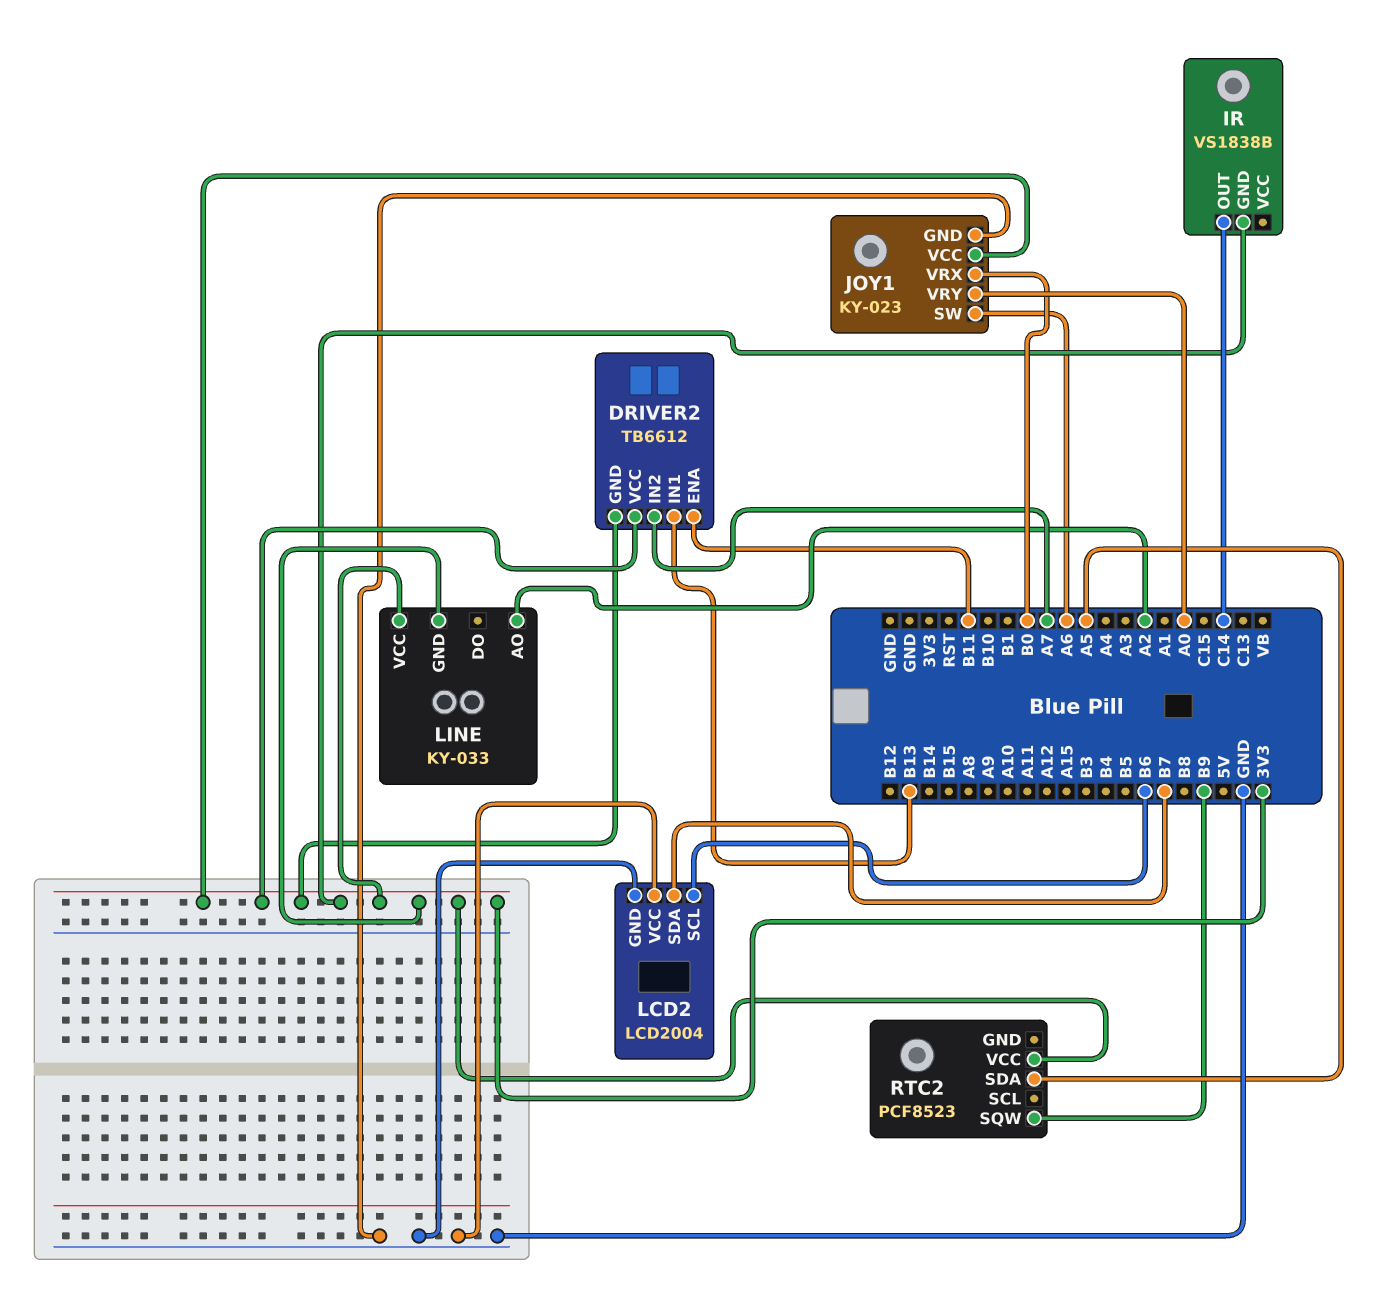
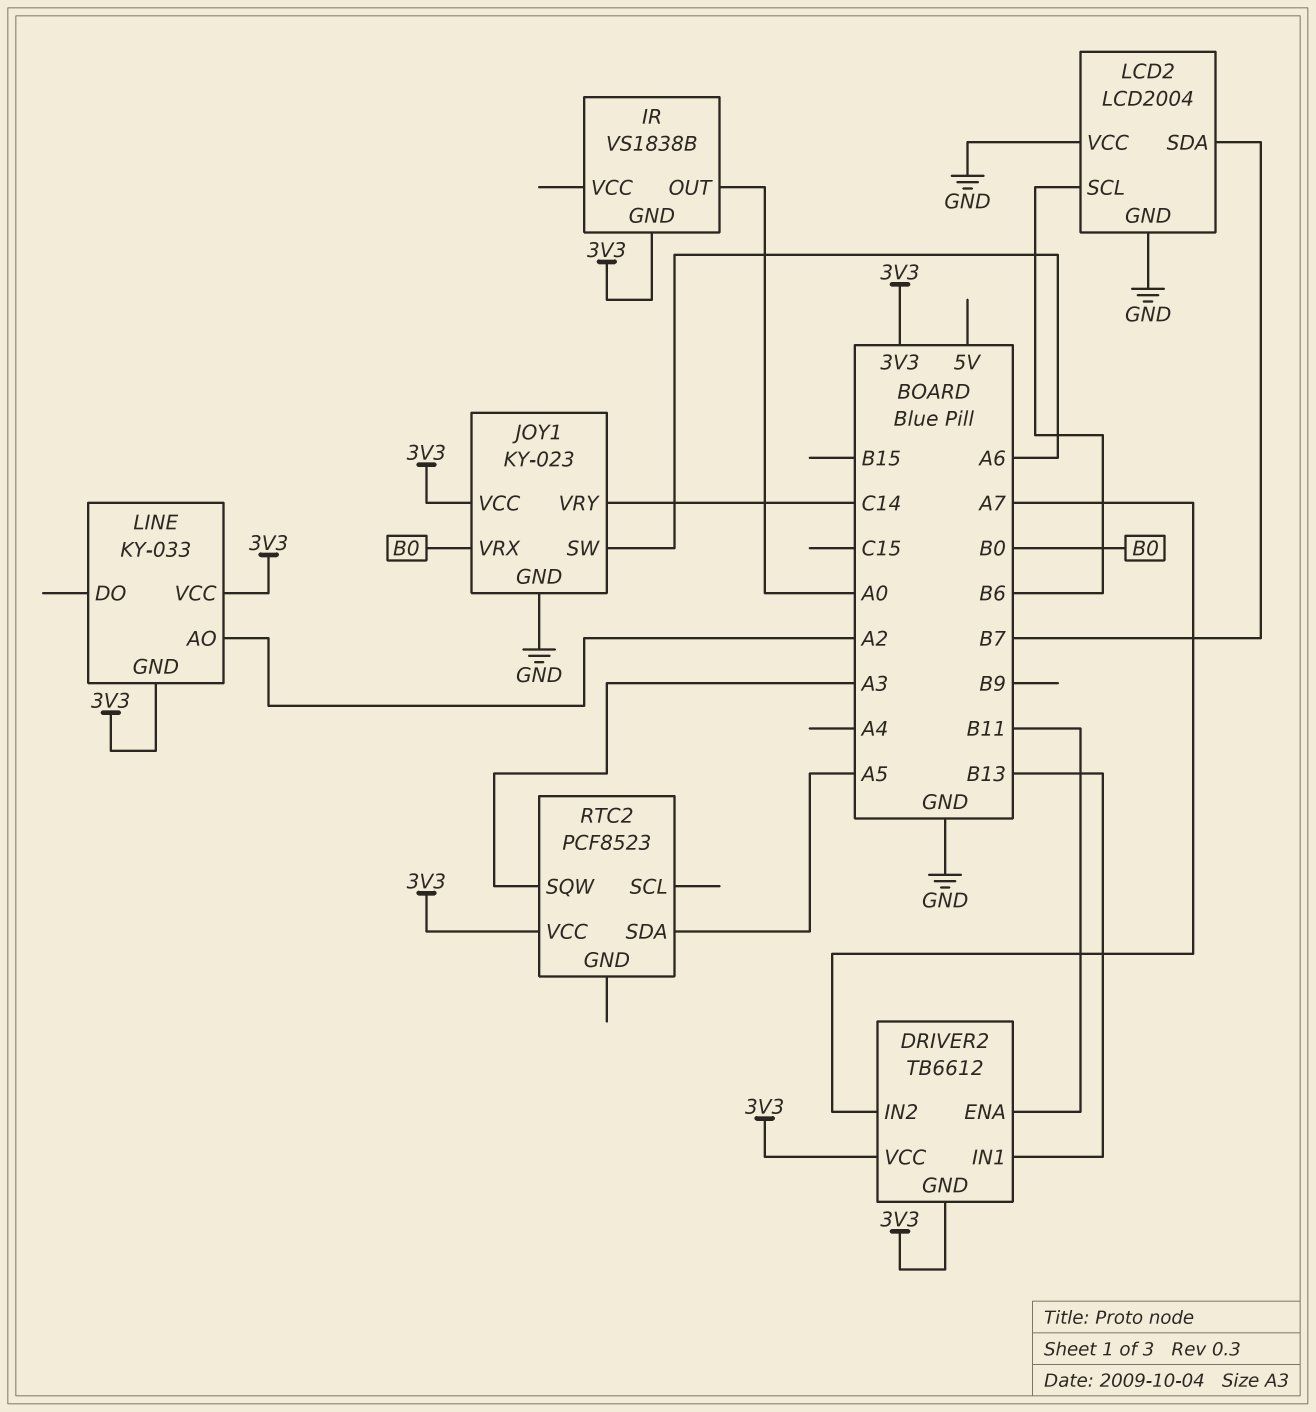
IR pin OUT: C14 -> A0
JOY1 pin VRY: A0 -> C14
RTC2 pin SQW: B9 -> A3

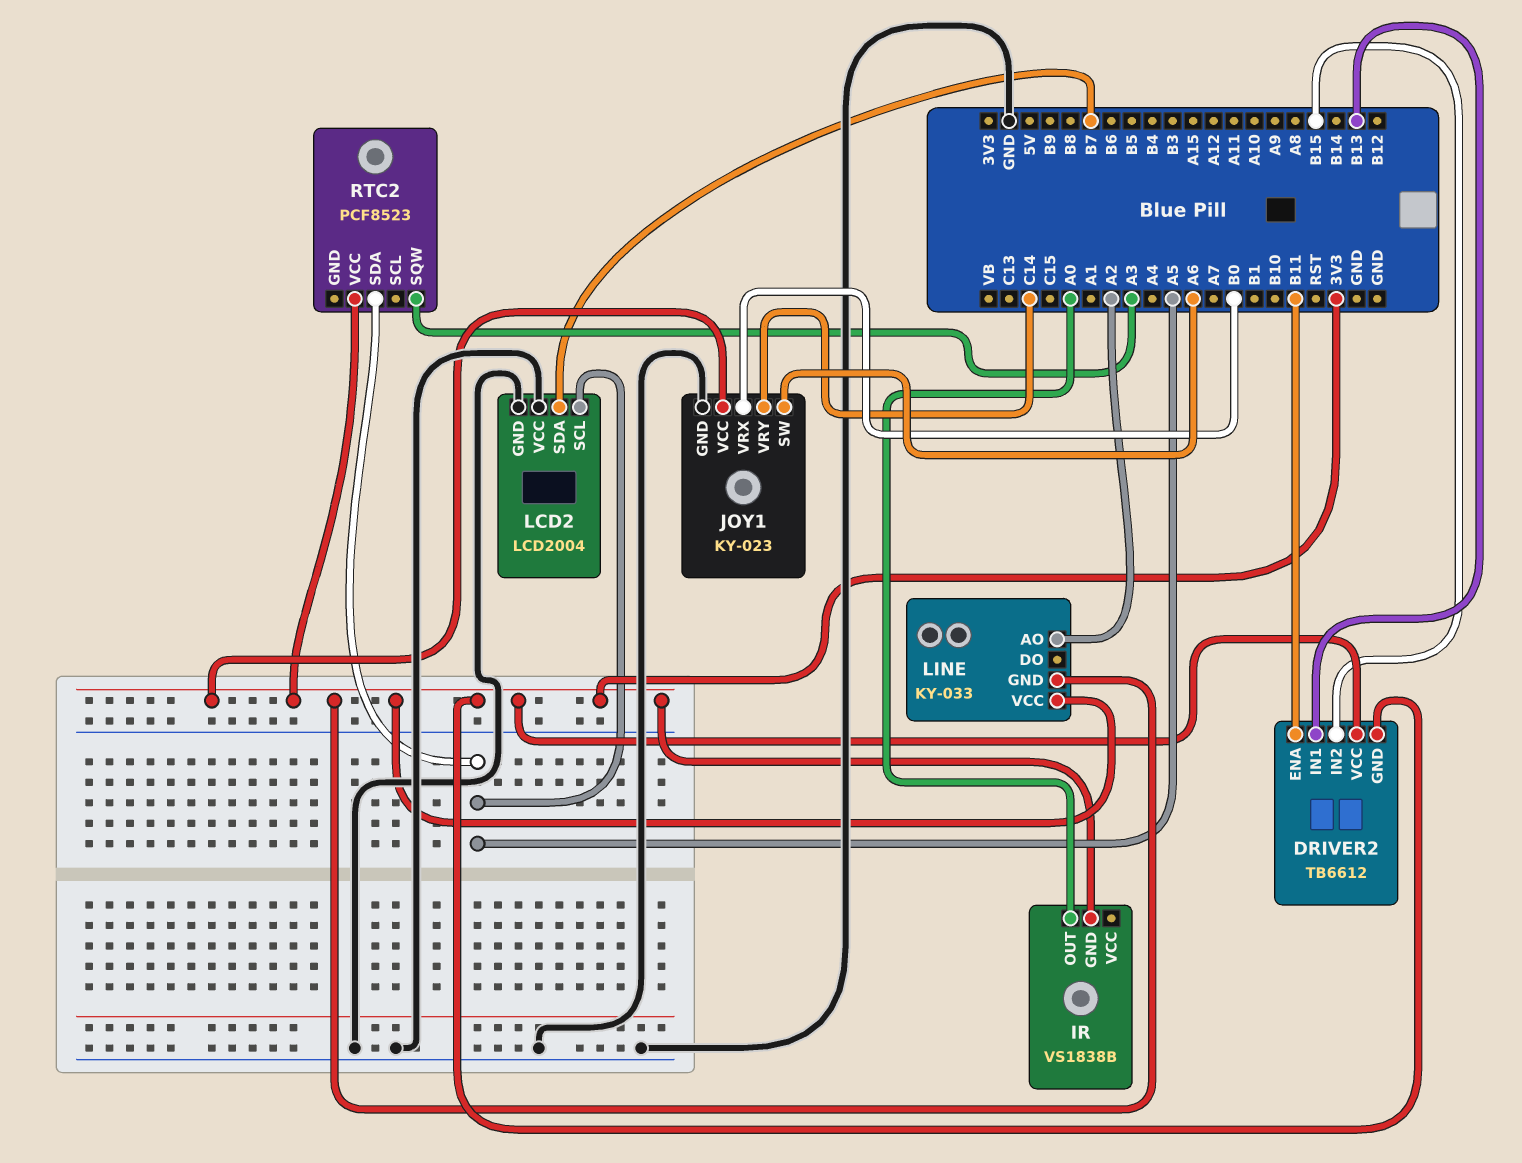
DRIVER2 pin IN2: A7 -> B15
LCD2 pin SCL: B6 -> A5

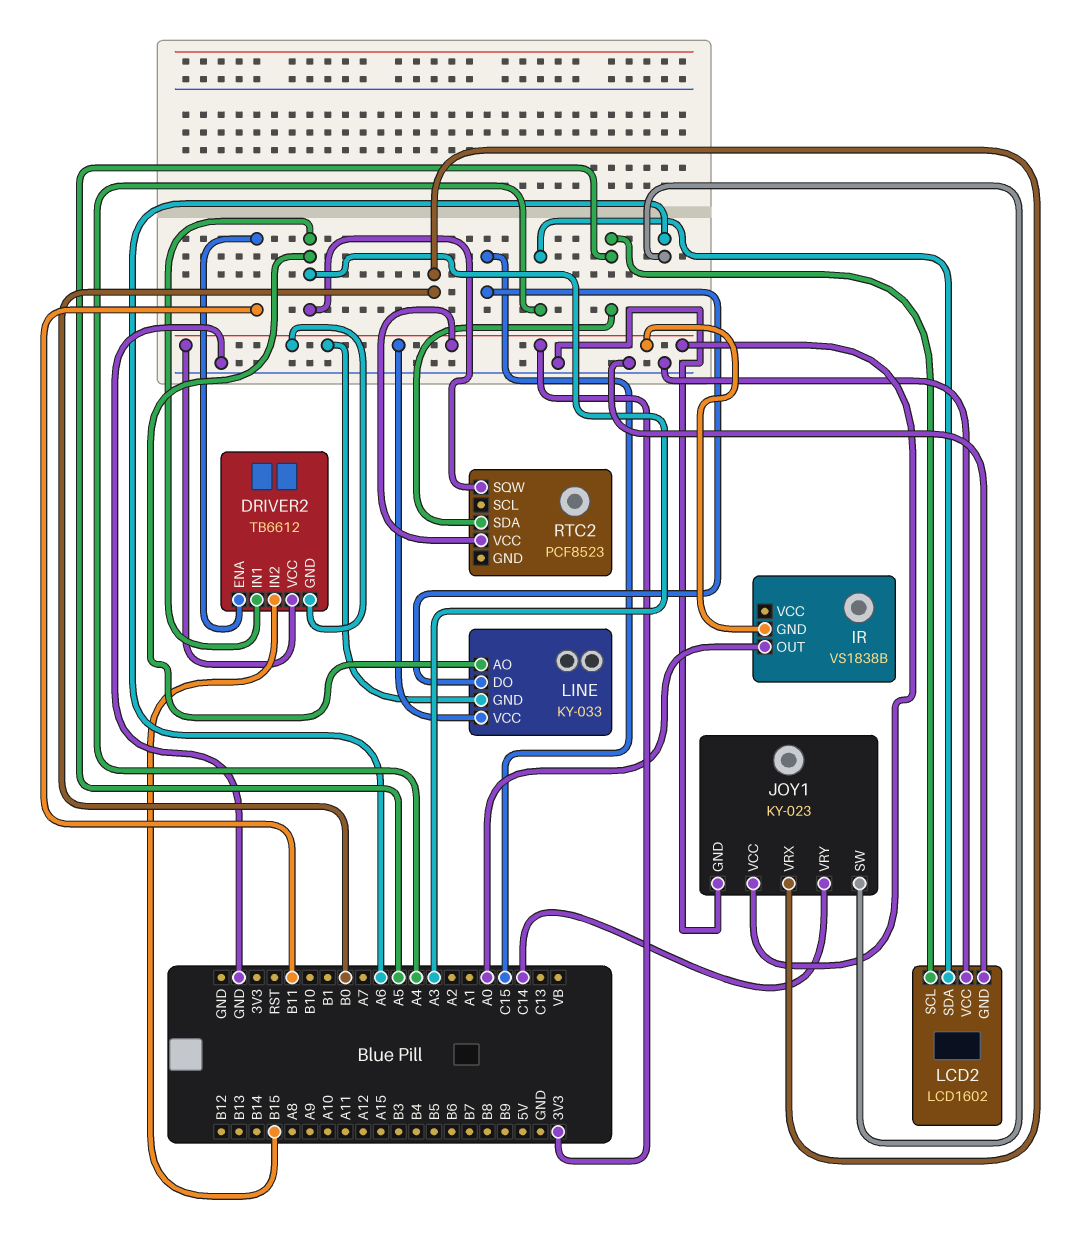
DRIVER2 pin IN1: B13 -> A3
LCD2: LCD2004 -> LCD1602
LCD2 pin SDA: B7 -> A4
LINE pin AO: A2 -> A3
LINE pin DO: none -> C15

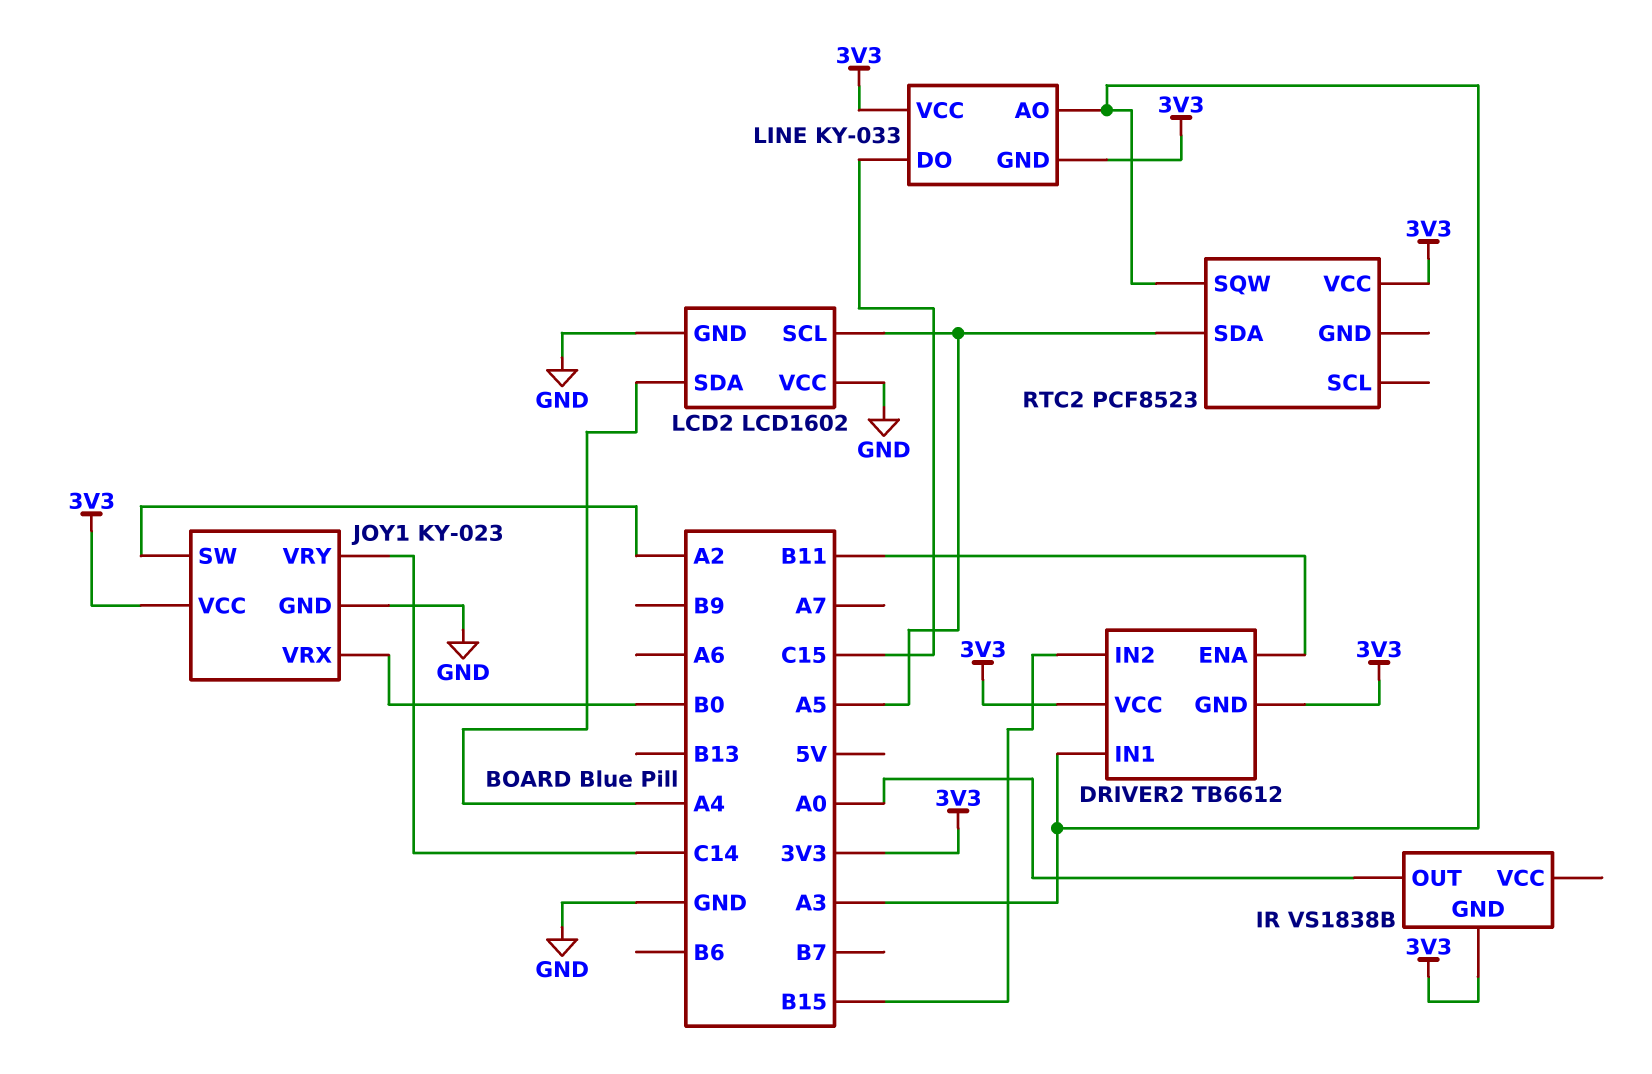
JOY1 pin SW: A6 -> A2

